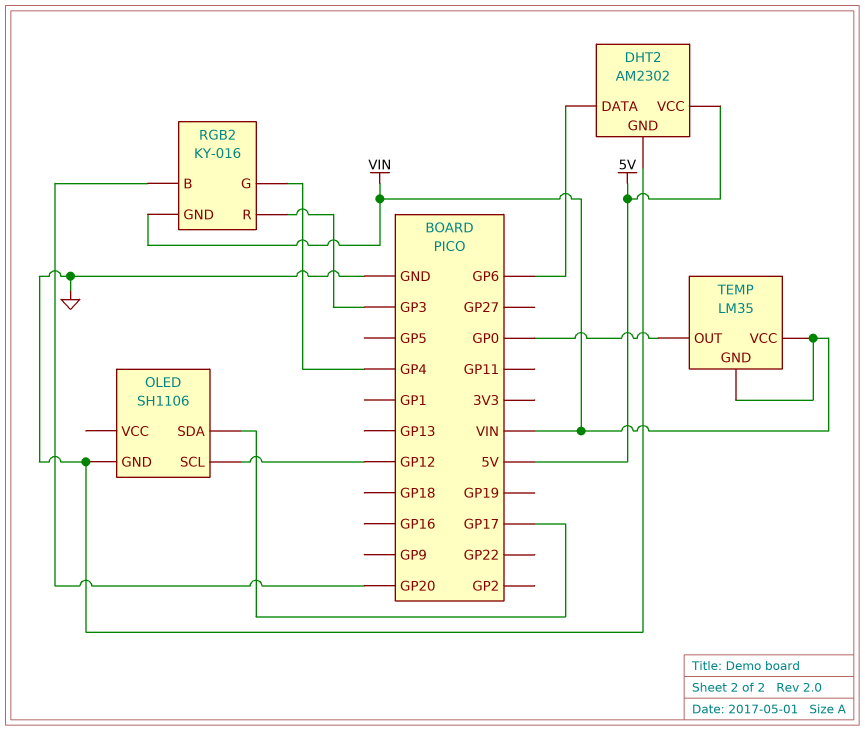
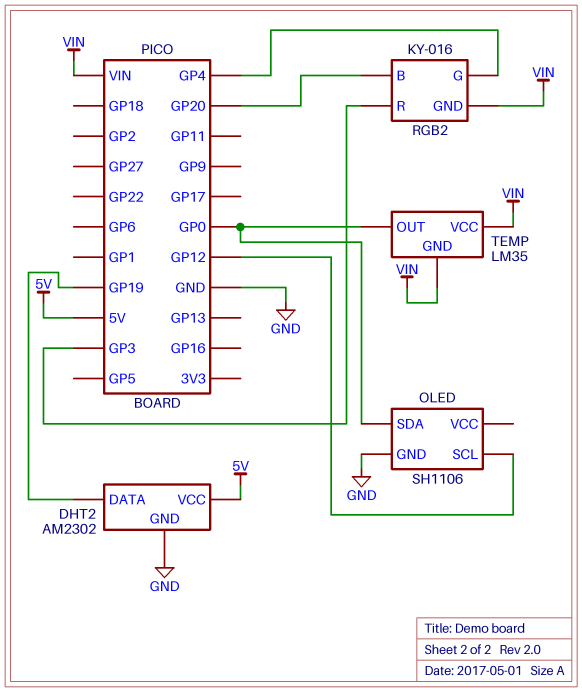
DHT2 pin DATA: GP6 -> GP19
OLED pin SDA: GP17 -> GP0

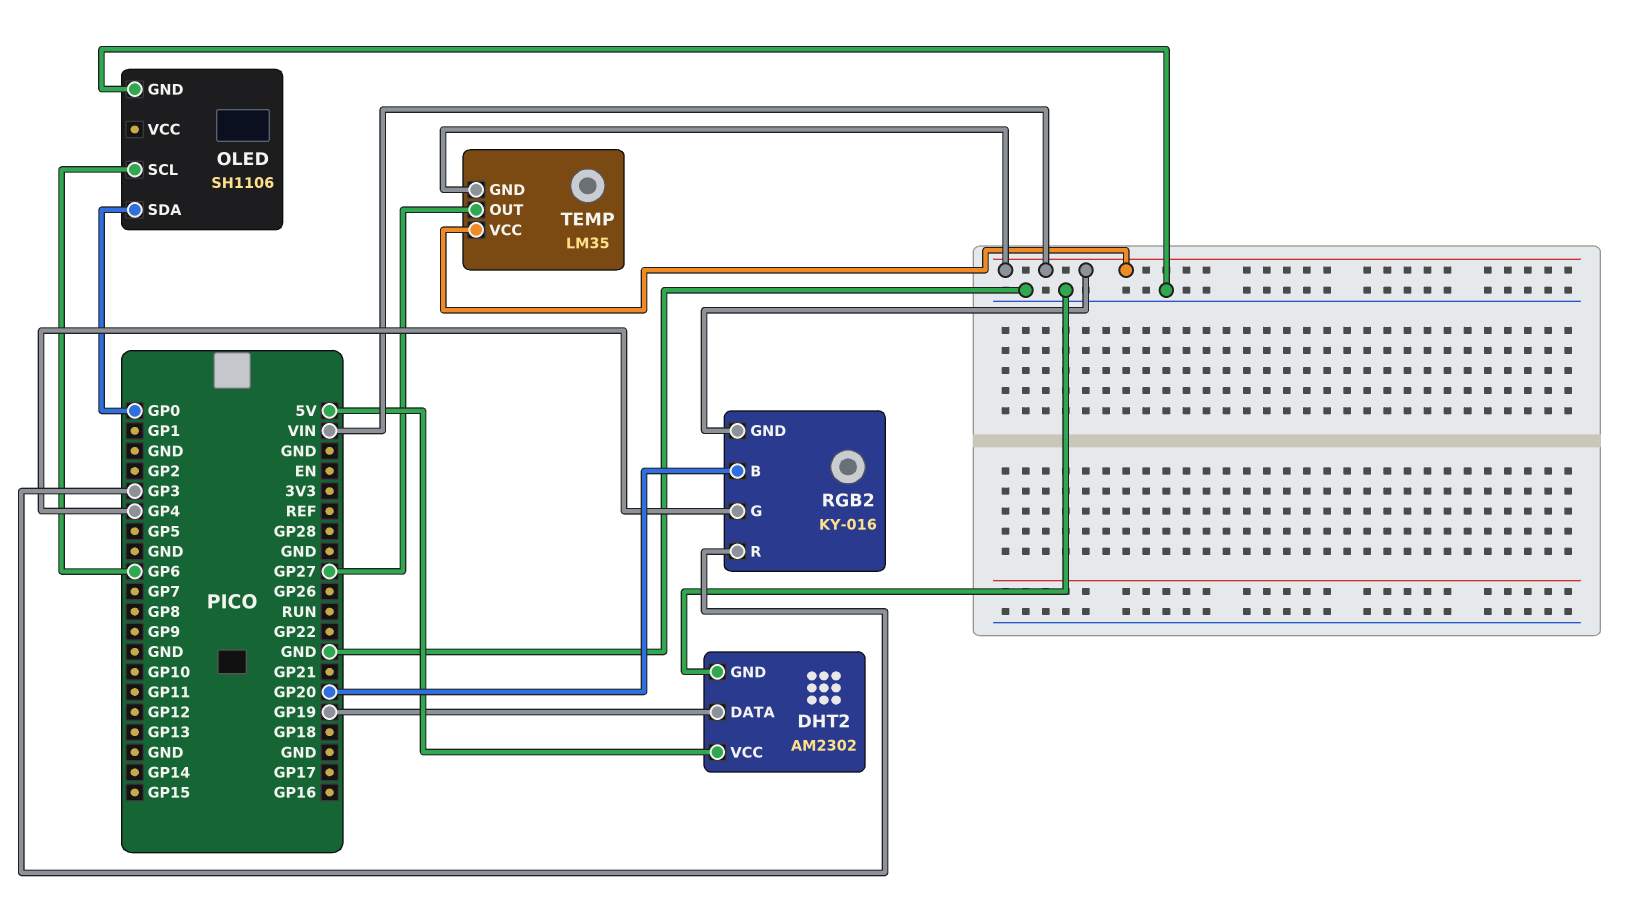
OLED pin SCL: GP12 -> GP6
TEMP pin OUT: GP0 -> GP27

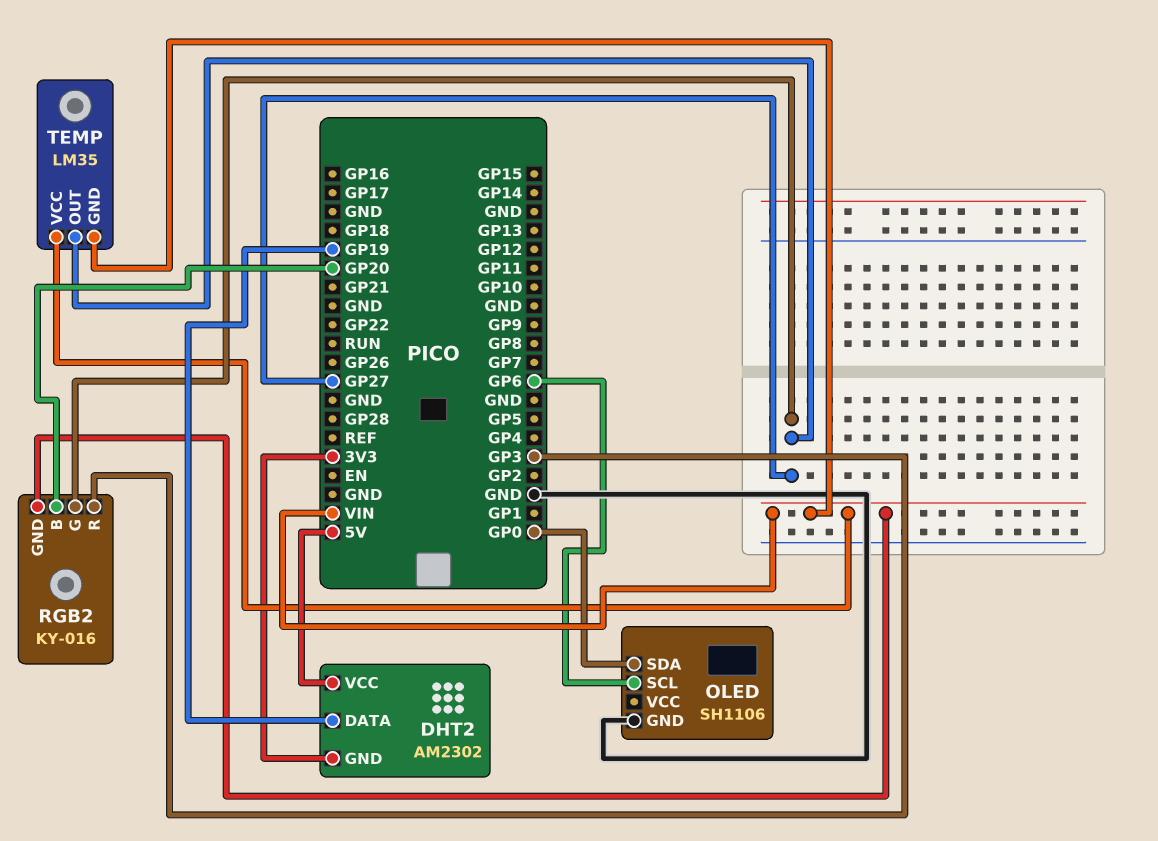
DHT2 pin GND: GND -> 3V3
RGB2 pin G: GP4 -> GP27

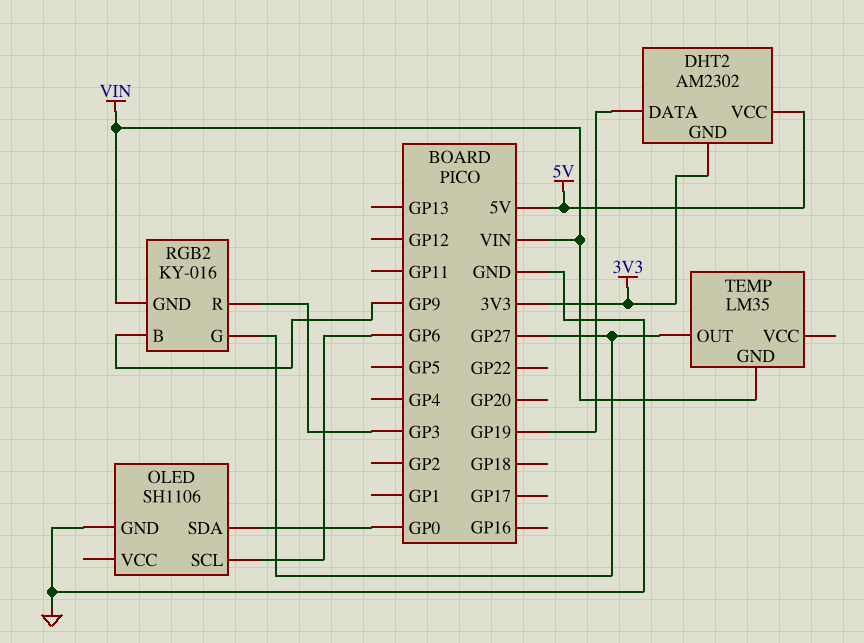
RGB2 pin B: GP20 -> GP9
TEMP pin VCC: VIN -> none

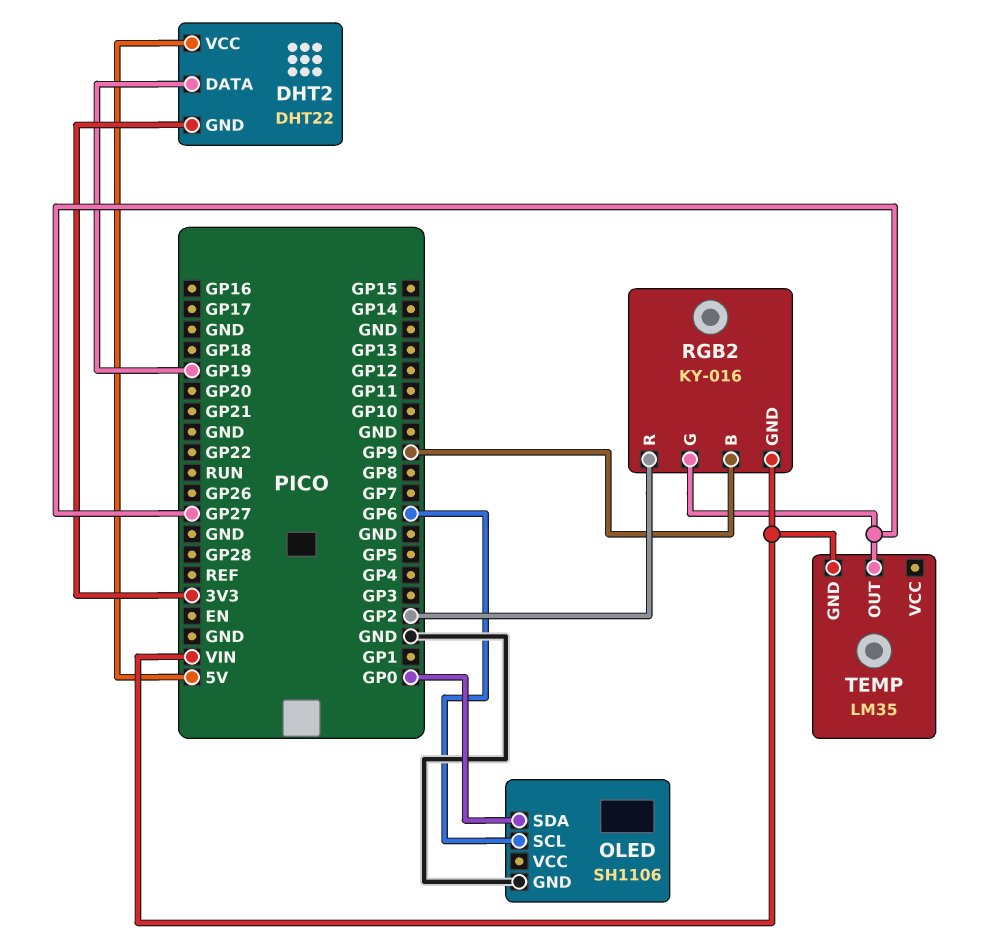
DHT2: AM2302 -> DHT22
RGB2 pin R: GP3 -> GP2

